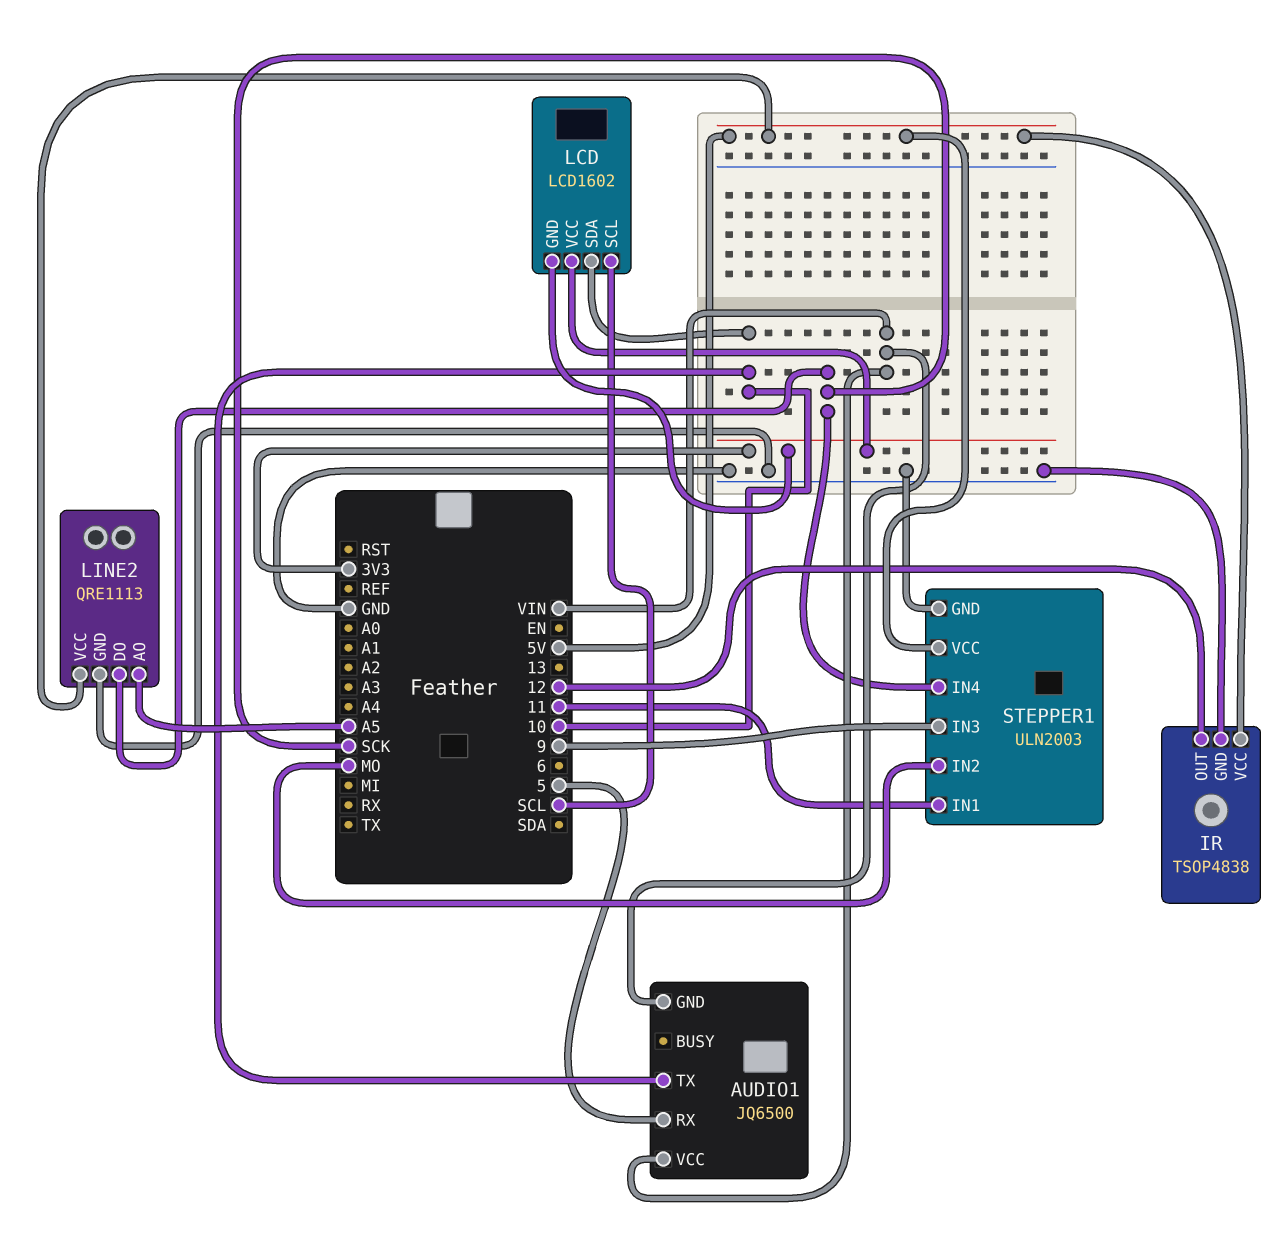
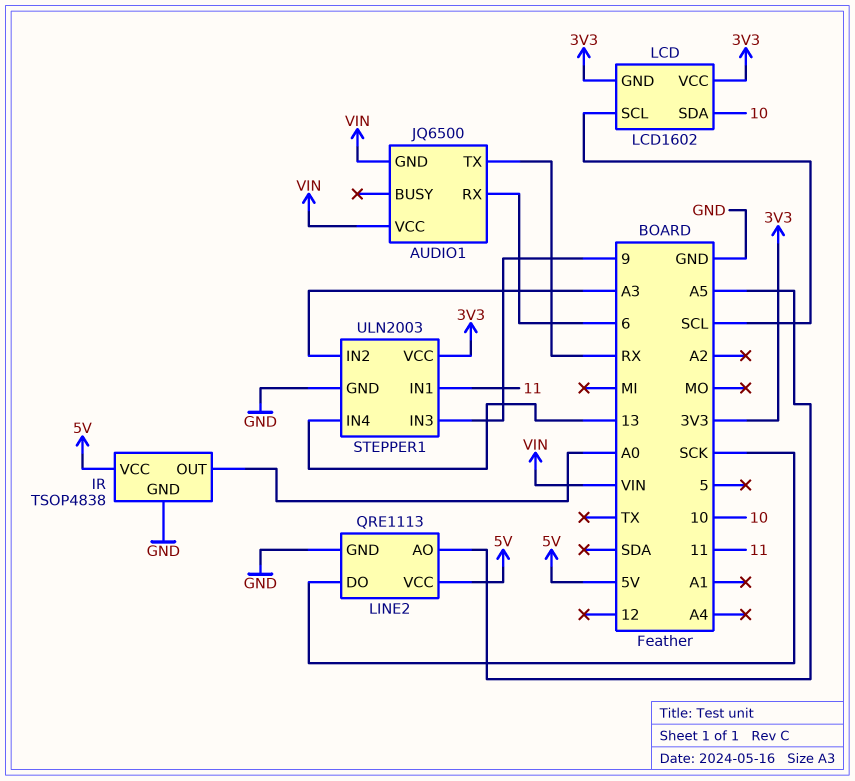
AUDIO1 pin RX: 5 -> 6
AUDIO1 pin TX: 10 -> RX
IR pin OUT: 12 -> A0
STEPPER1 pin IN2: MO -> A3
STEPPER1 pin IN4: SCK -> 13
STEPPER1 pin VCC: 5V -> 3V3

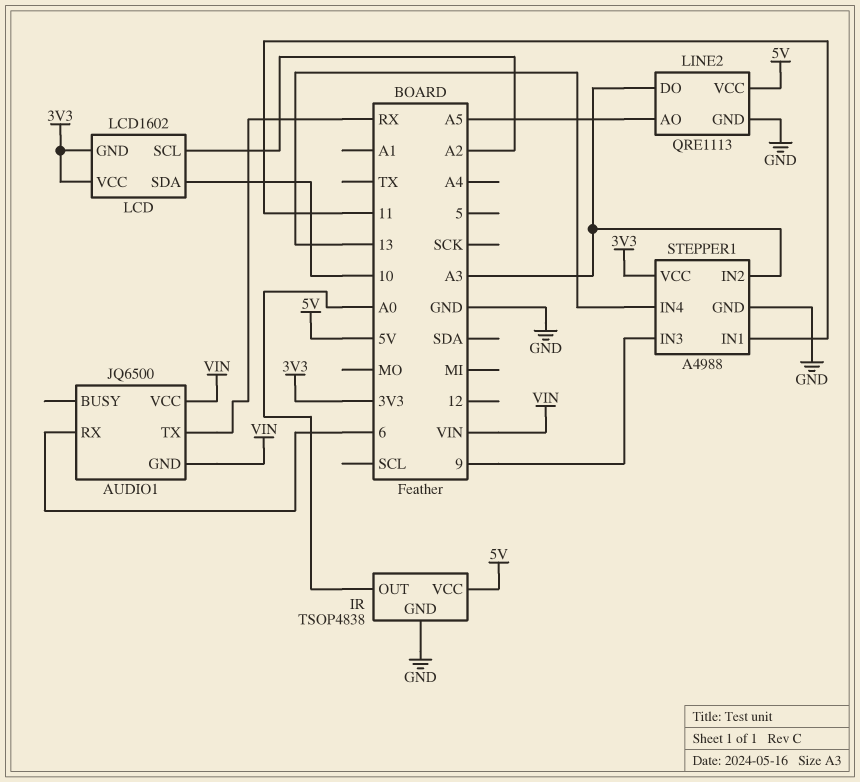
LCD pin SCL: SCL -> A2
LINE2 pin DO: SCK -> A3
STEPPER1: ULN2003 -> A4988

